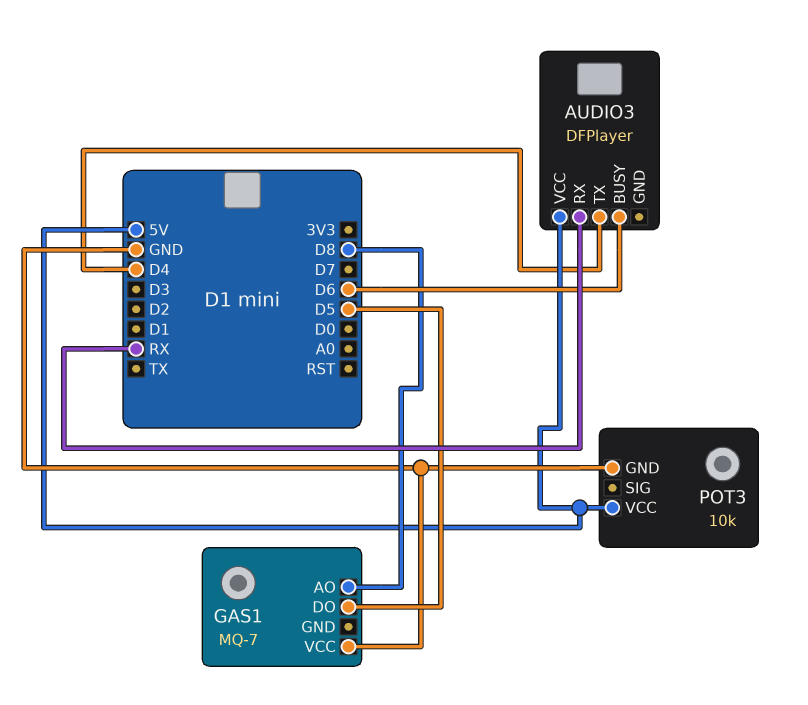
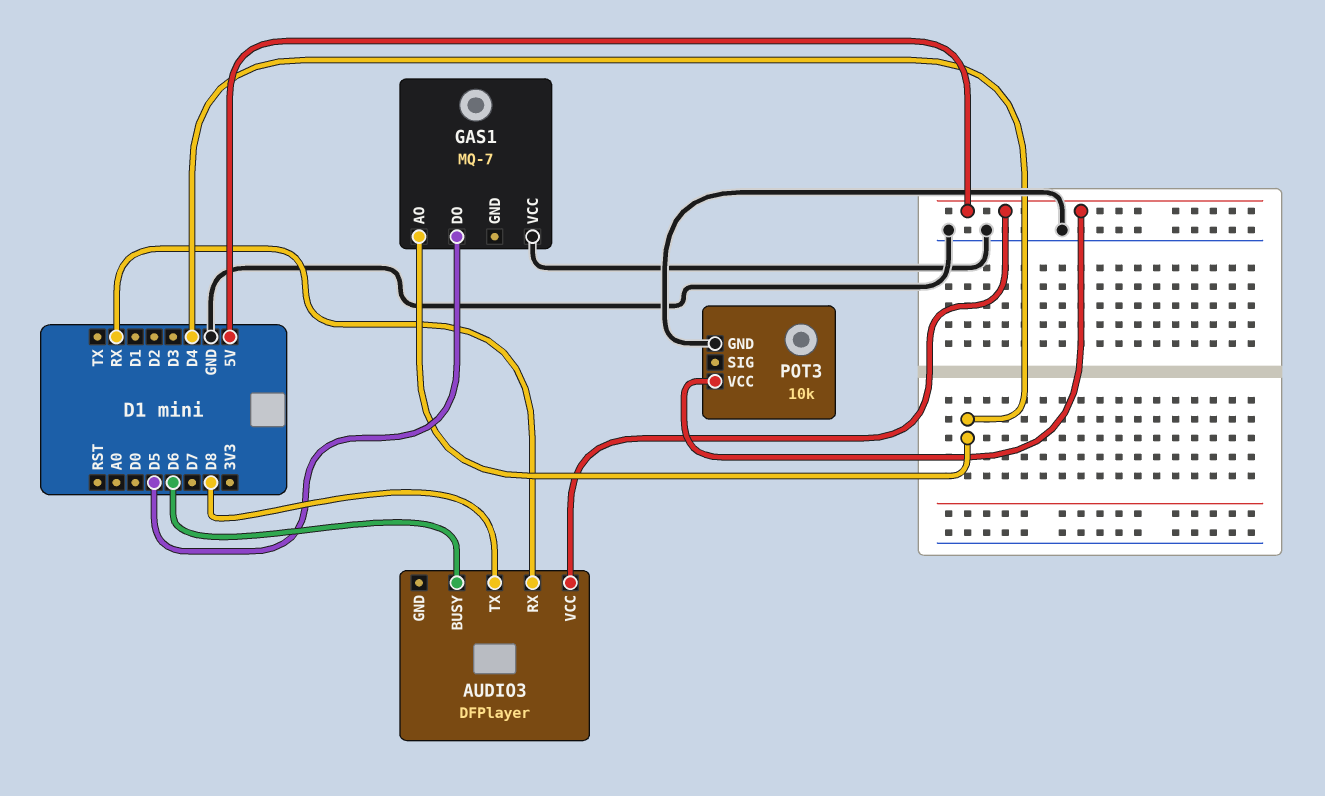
AUDIO3 pin TX: D4 -> D8
GAS1 pin AO: D8 -> D4

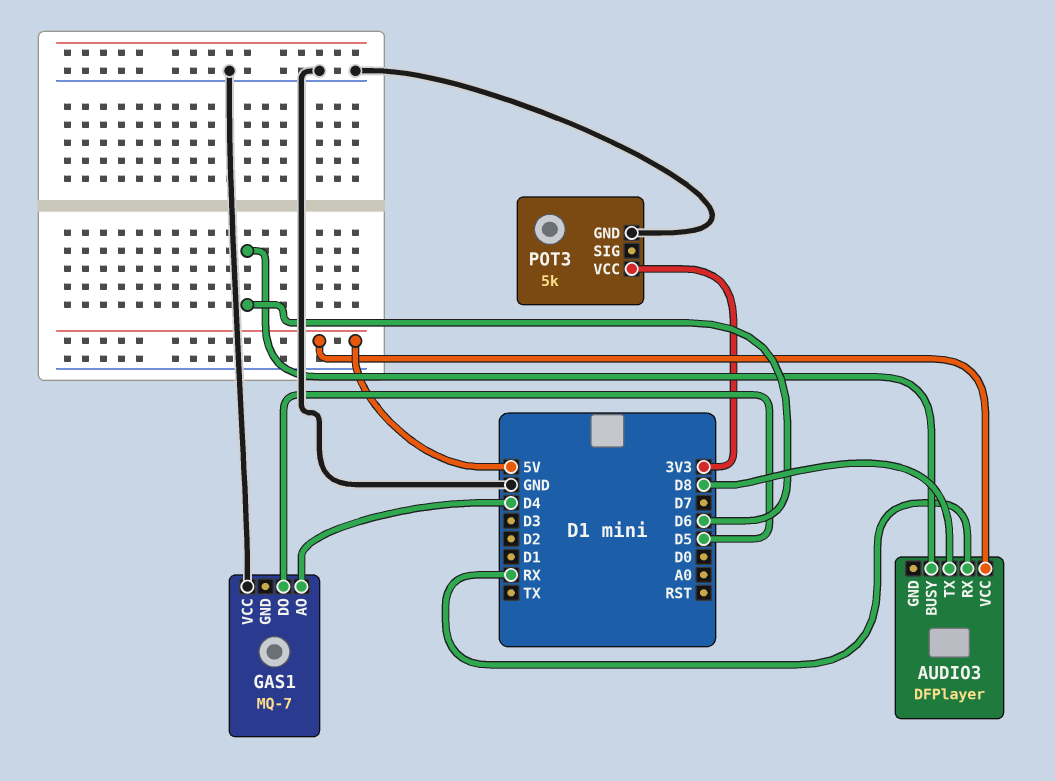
POT3: 10k -> 5k
POT3 pin VCC: 5V -> 3V3

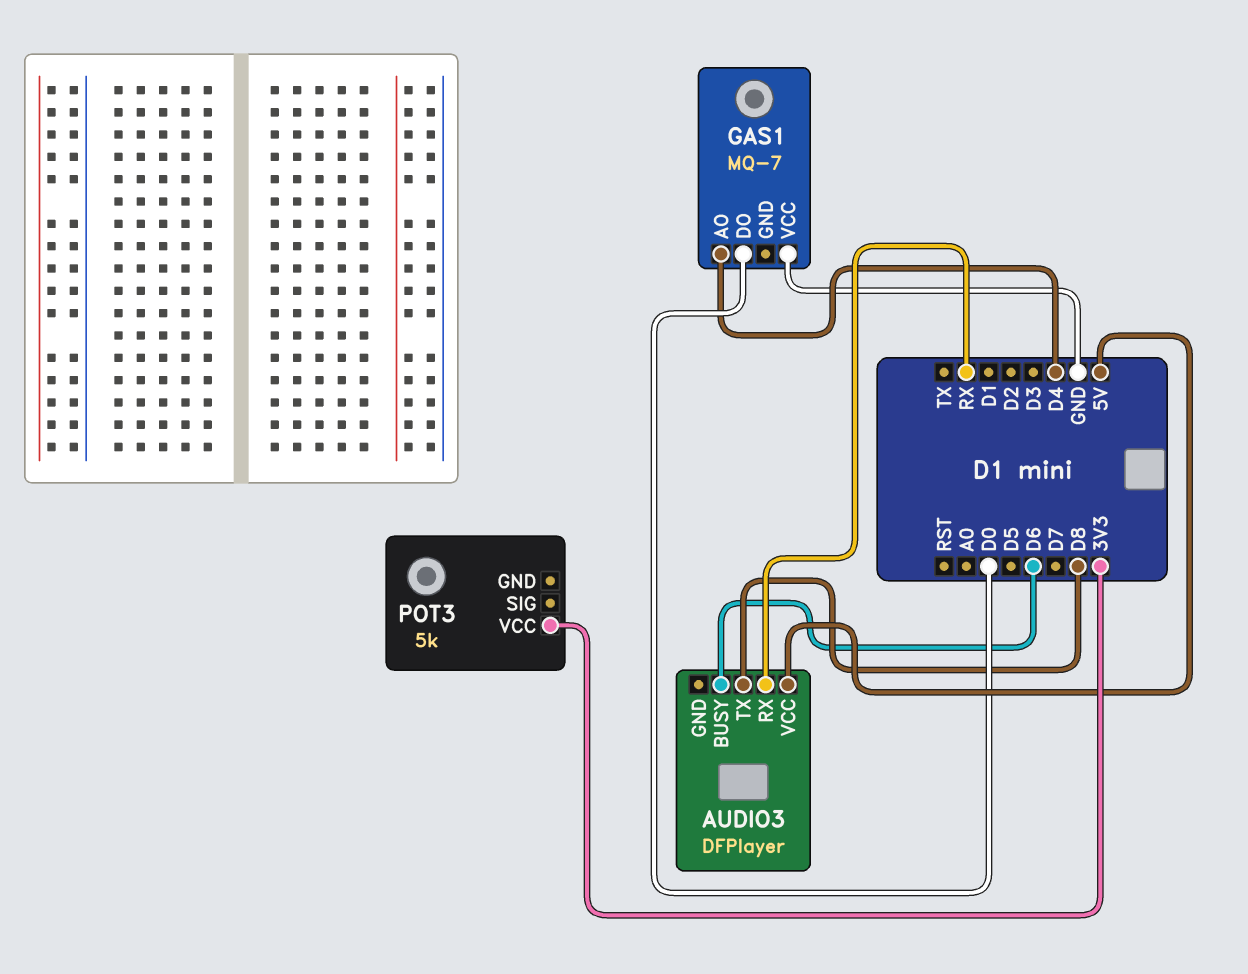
GAS1 pin DO: D5 -> D0
POT3 pin GND: GND -> none

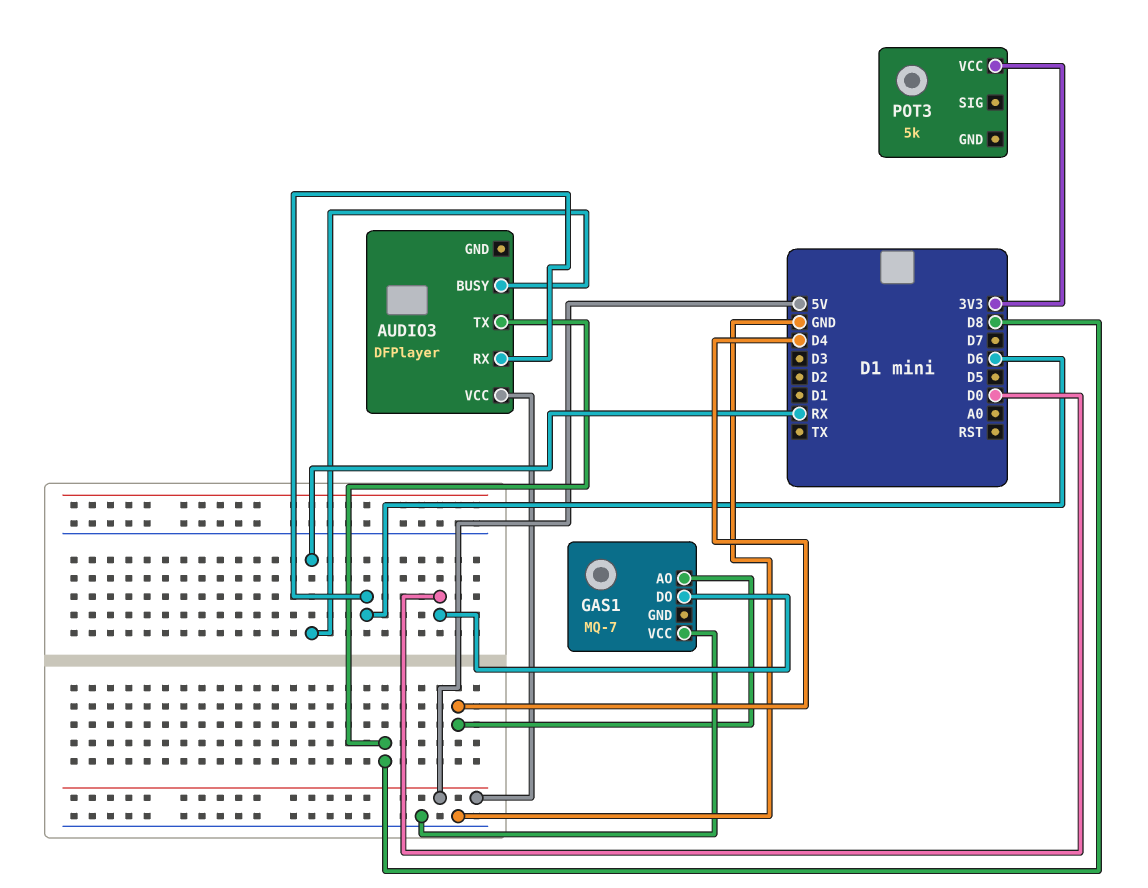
AUDIO3 pin BUSY: D6 -> RX
AUDIO3 pin RX: RX -> D6

